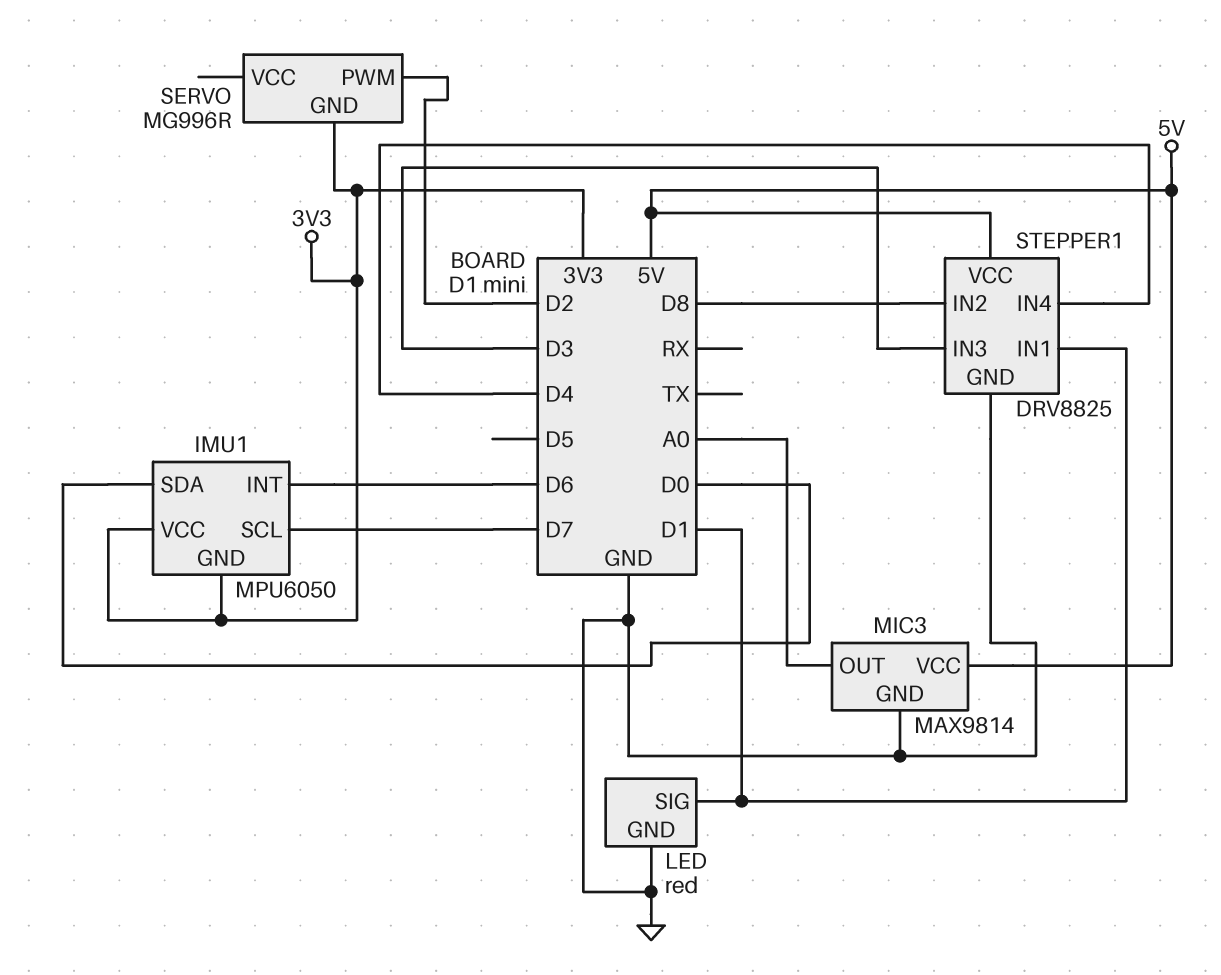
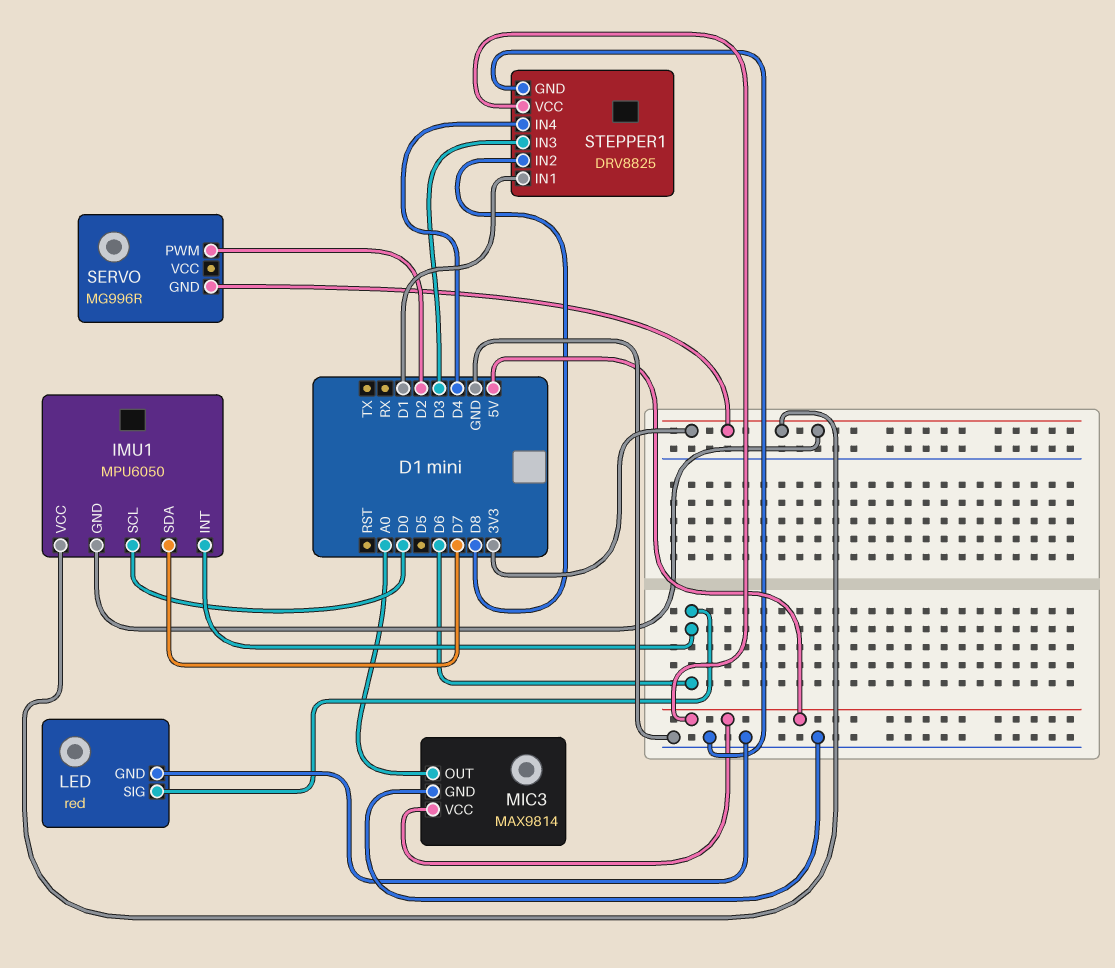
IMU1 pin SCL: D7 -> D0
IMU1 pin SDA: D0 -> D7
LED pin SIG: D1 -> D6

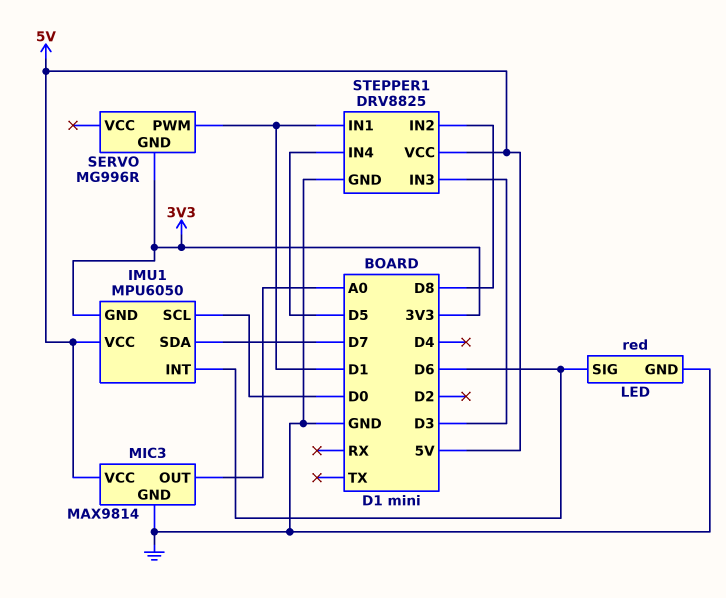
IMU1 pin VCC: 3V3 -> 5V
SERVO pin PWM: D2 -> D1
STEPPER1 pin IN4: D4 -> D5

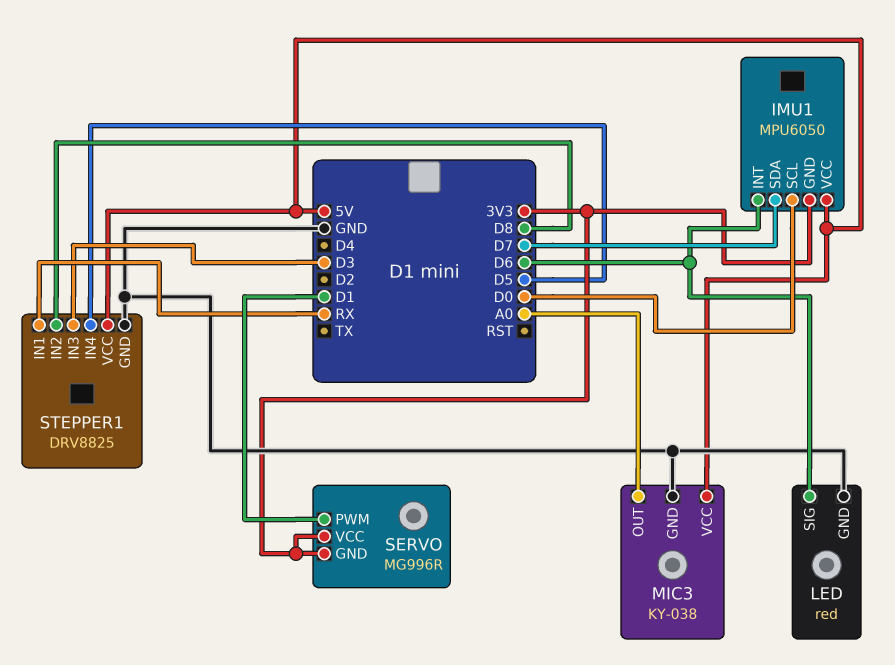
MIC3: MAX9814 -> KY-038
SERVO pin VCC: none -> 3V3
STEPPER1 pin IN1: D1 -> RX

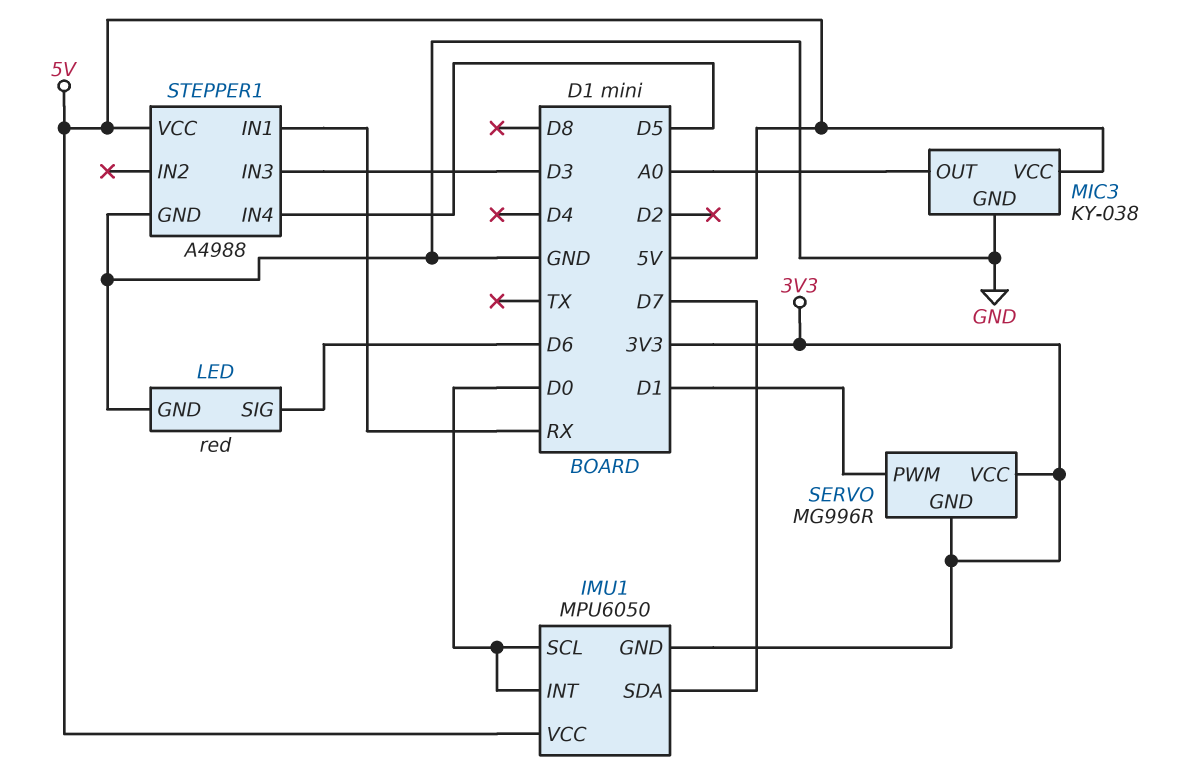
IMU1 pin INT: D6 -> D0
STEPPER1: DRV8825 -> A4988
STEPPER1 pin IN2: D8 -> none

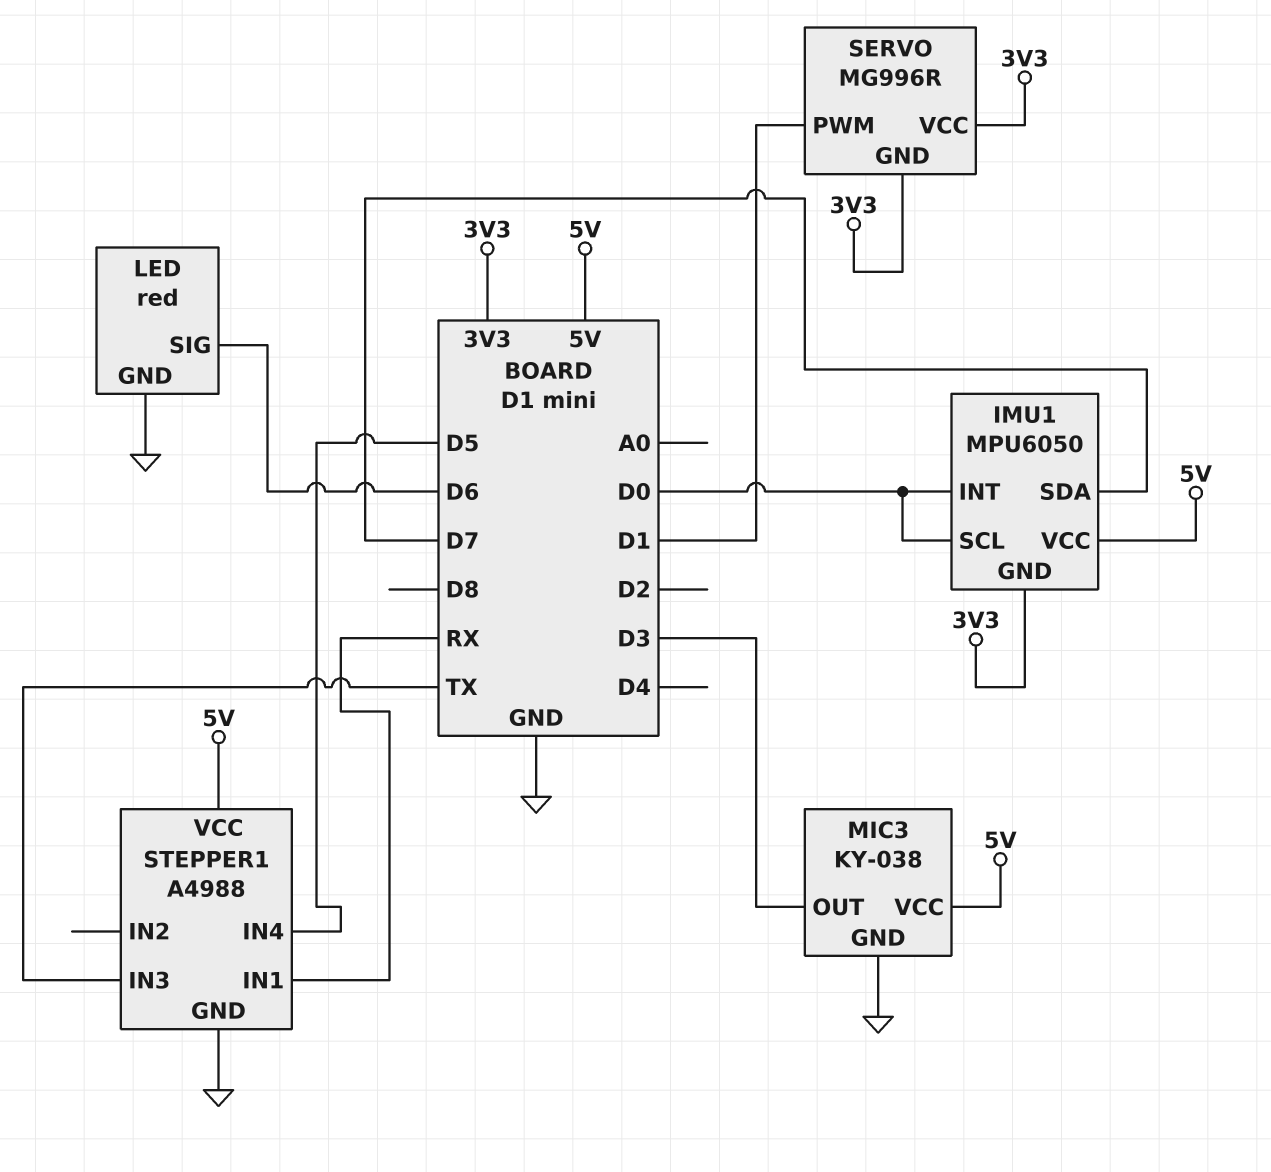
MIC3 pin OUT: A0 -> D3
STEPPER1 pin IN3: D3 -> TX

